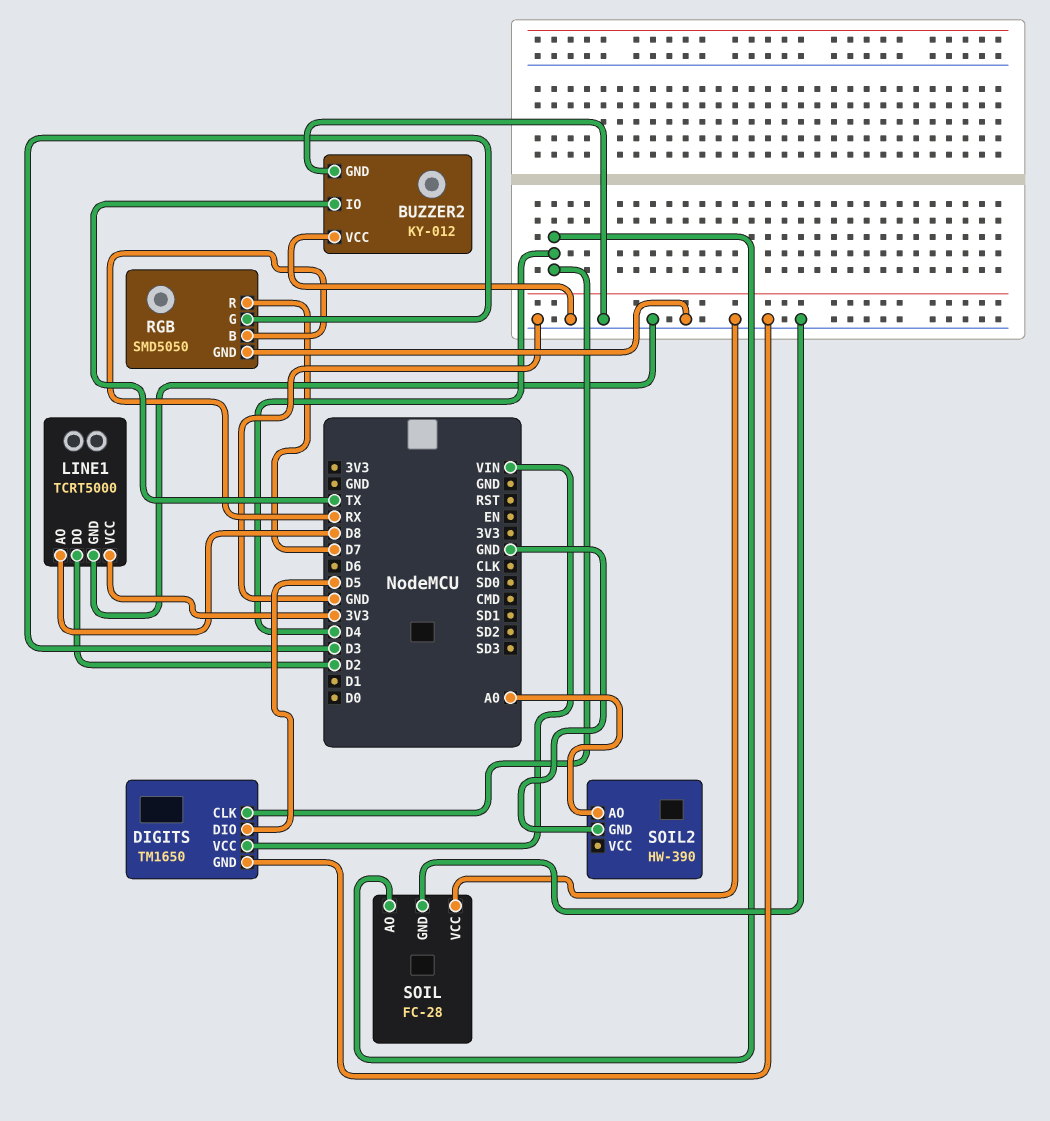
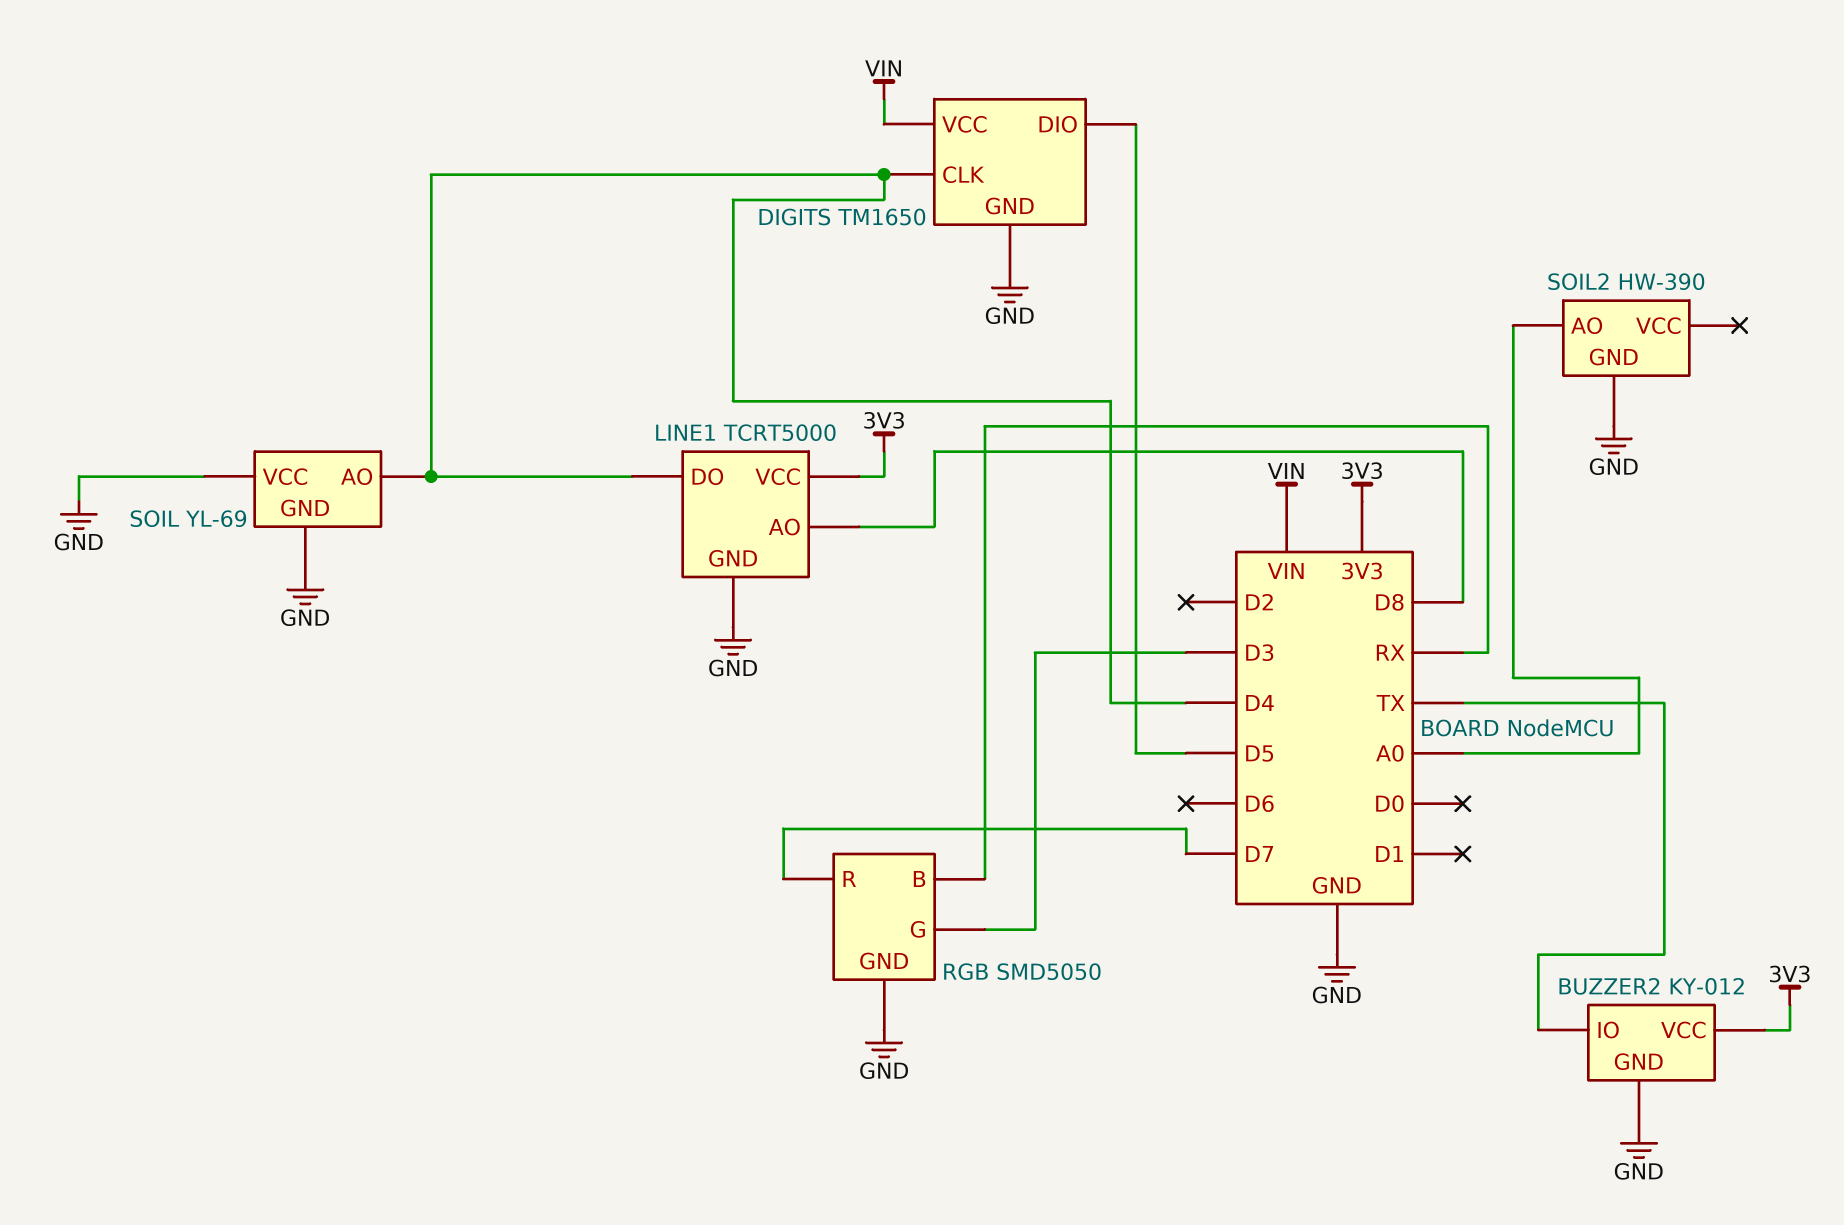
BUZZER2 pin VCC: GND -> 3V3
LINE1 pin DO: D2 -> D4
SOIL: FC-28 -> YL-69

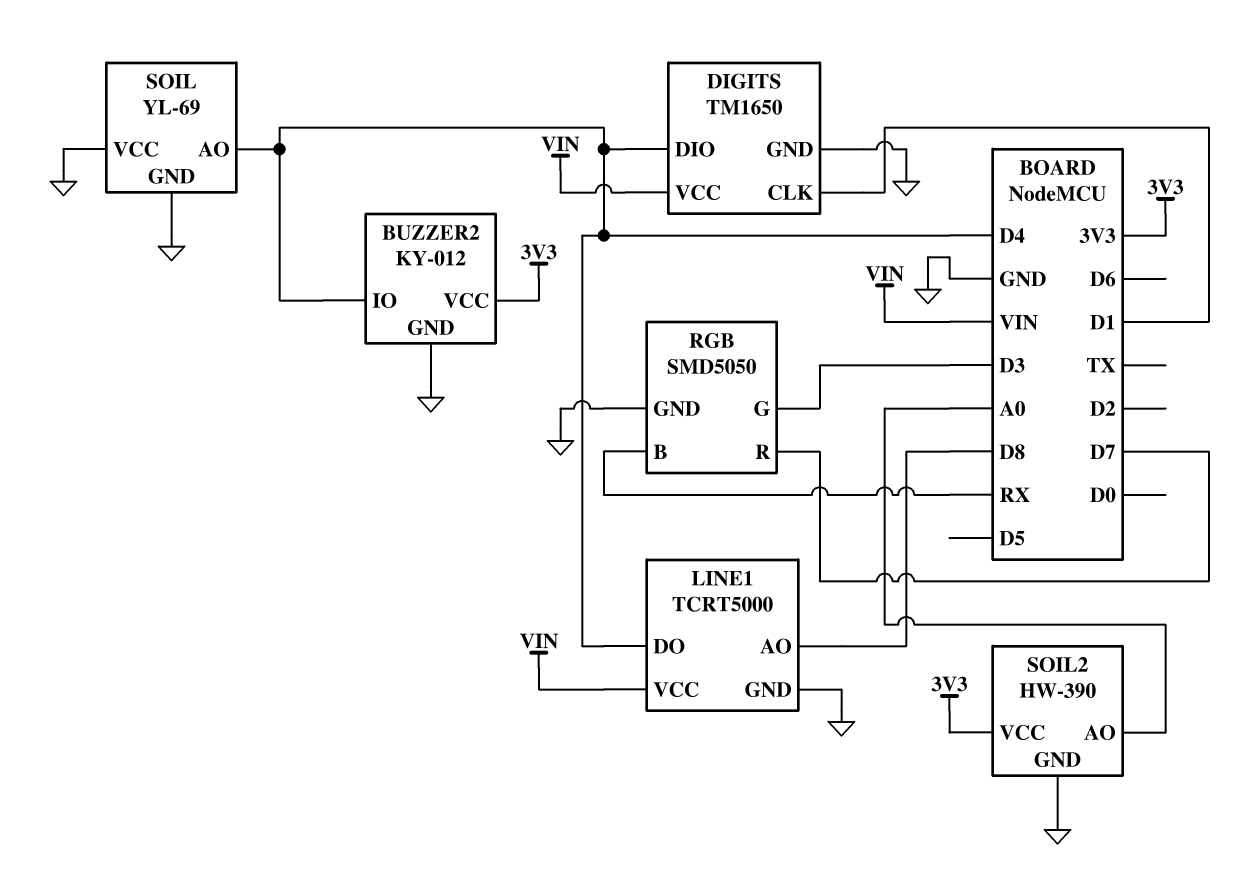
BUZZER2 pin IO: TX -> D4
DIGITS pin CLK: D4 -> D1
DIGITS pin DIO: D5 -> D4
LINE1 pin VCC: 3V3 -> VIN
SOIL2 pin VCC: none -> 3V3

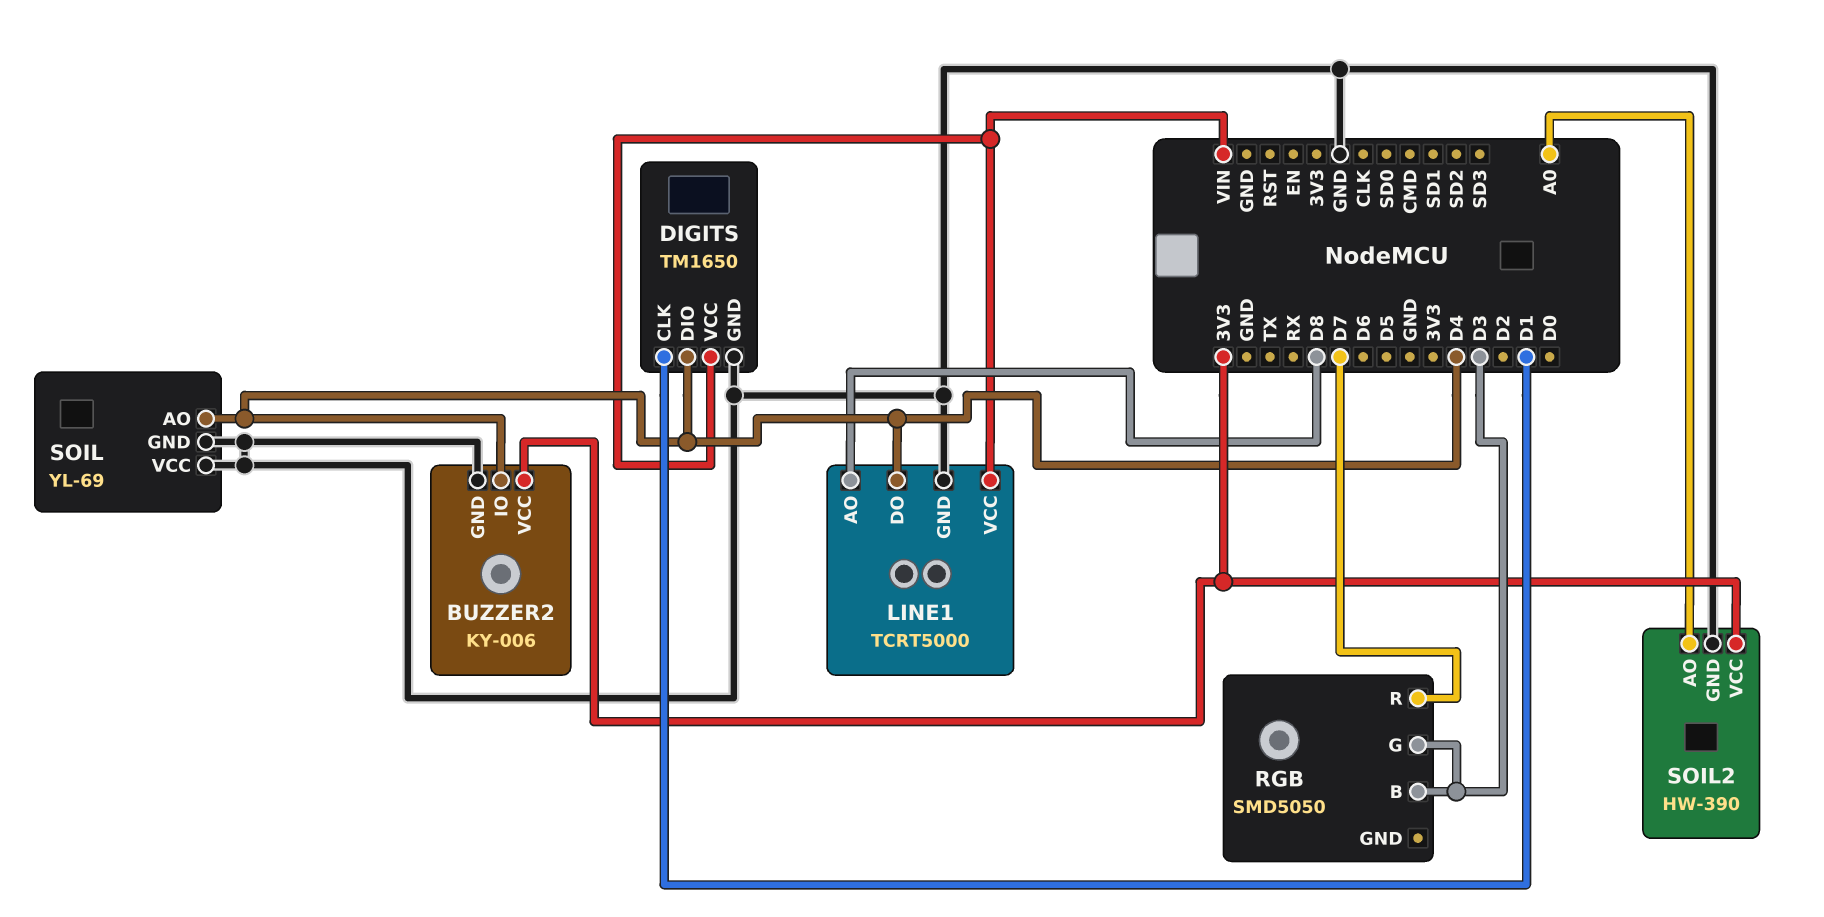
BUZZER2: KY-012 -> KY-006
RGB pin B: RX -> D3
RGB pin GND: GND -> none

